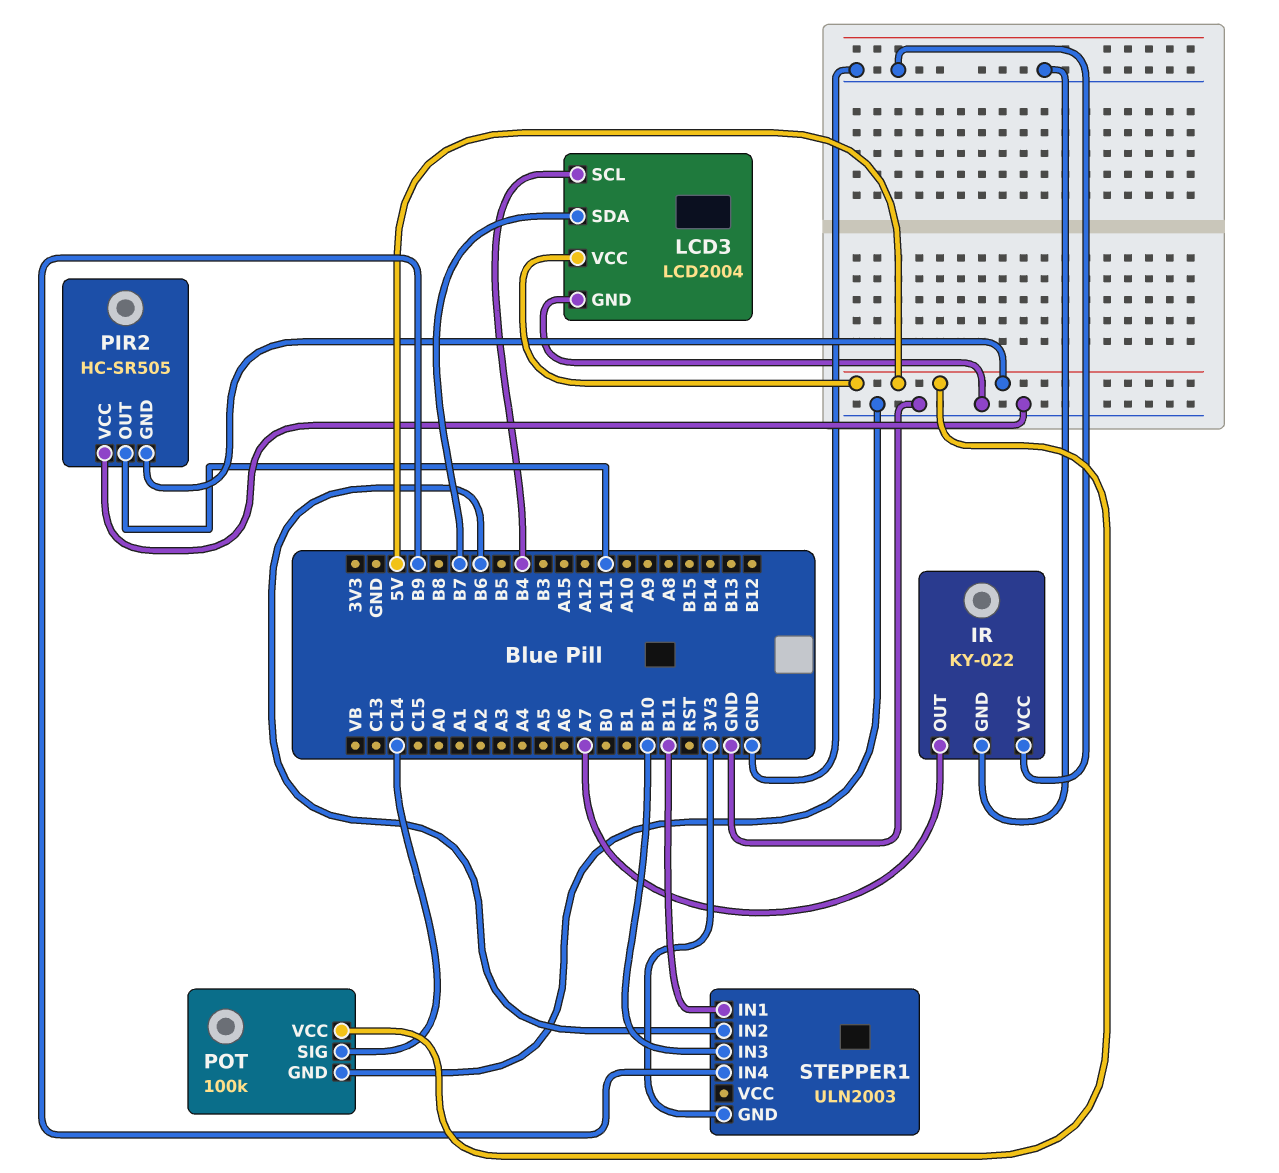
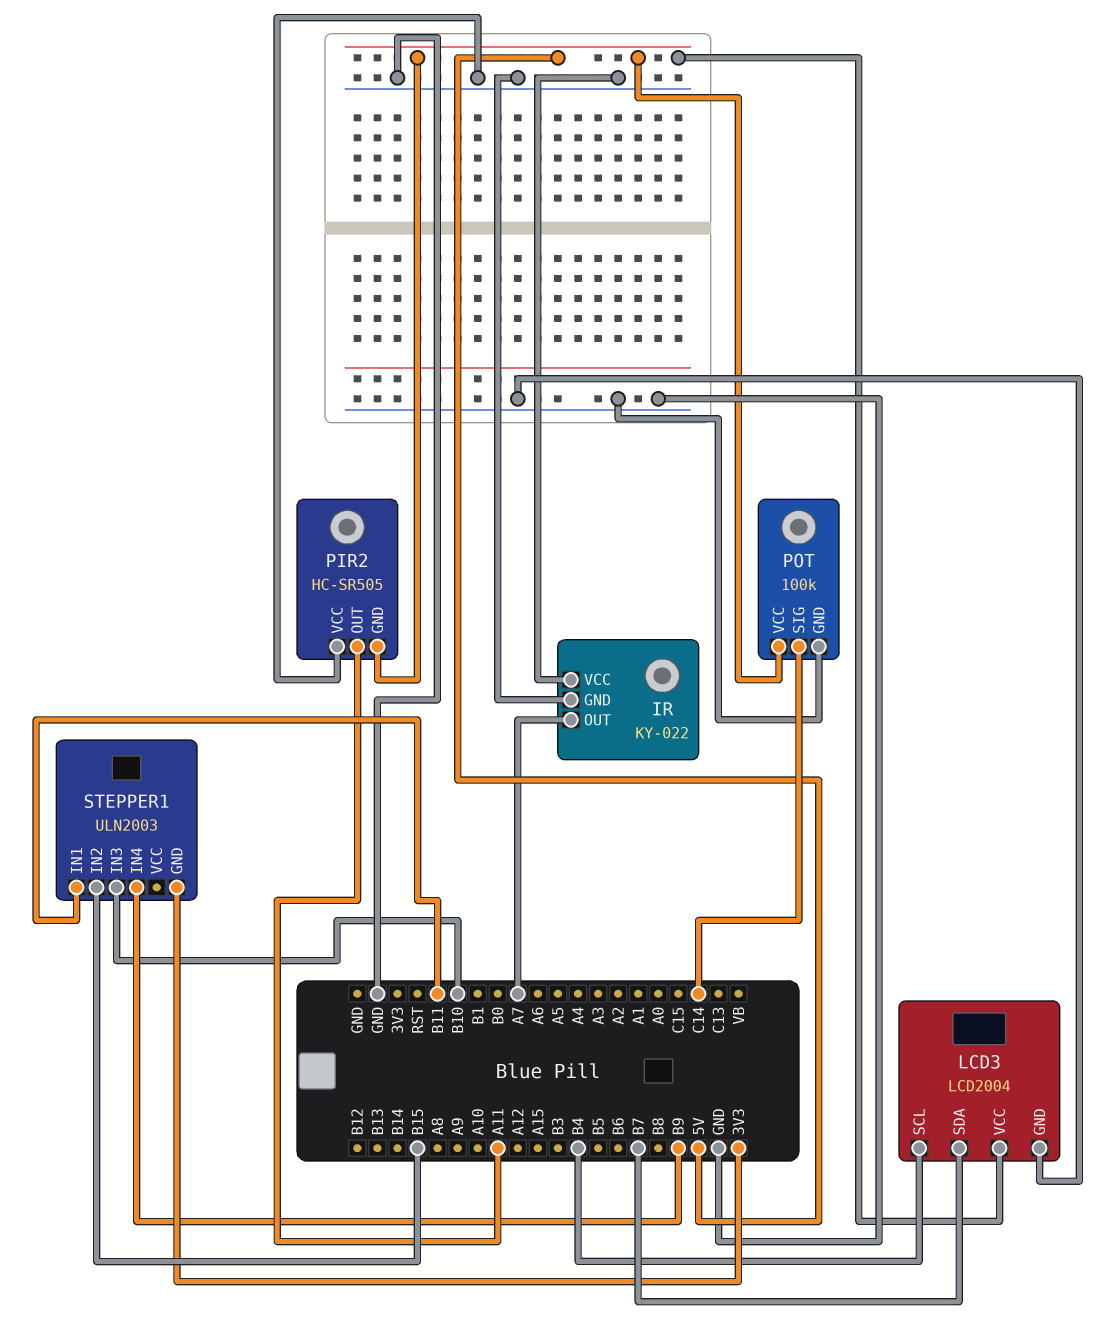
STEPPER1 pin IN2: B6 -> B15

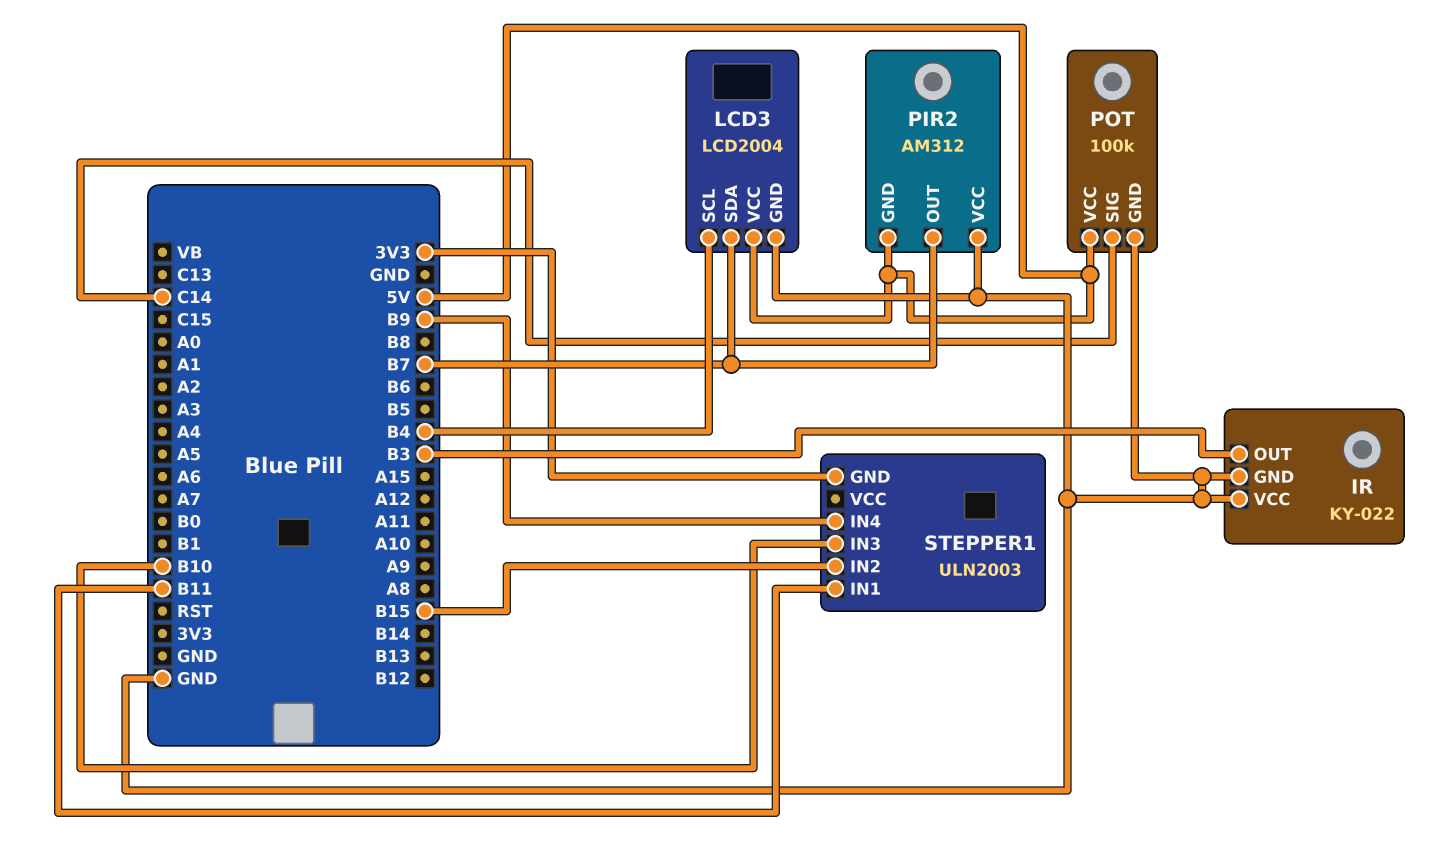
IR pin OUT: A7 -> B3
PIR2: HC-SR505 -> AM312
PIR2 pin OUT: A11 -> B7

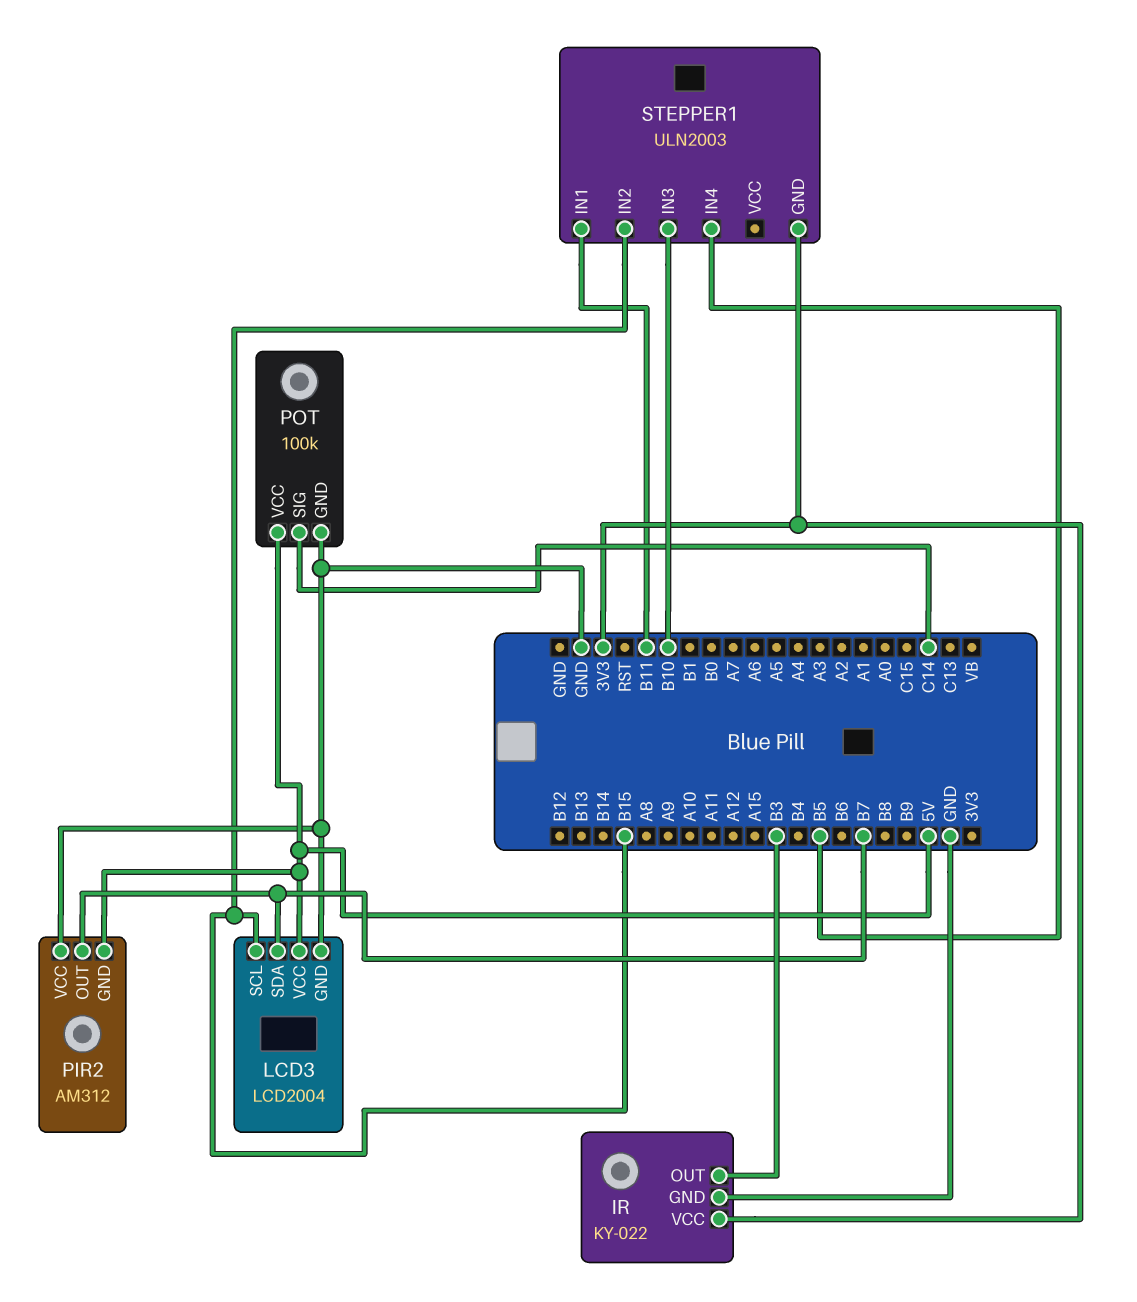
IR pin VCC: GND -> 3V3
LCD3 pin SCL: B4 -> B15
STEPPER1 pin IN4: B9 -> B5

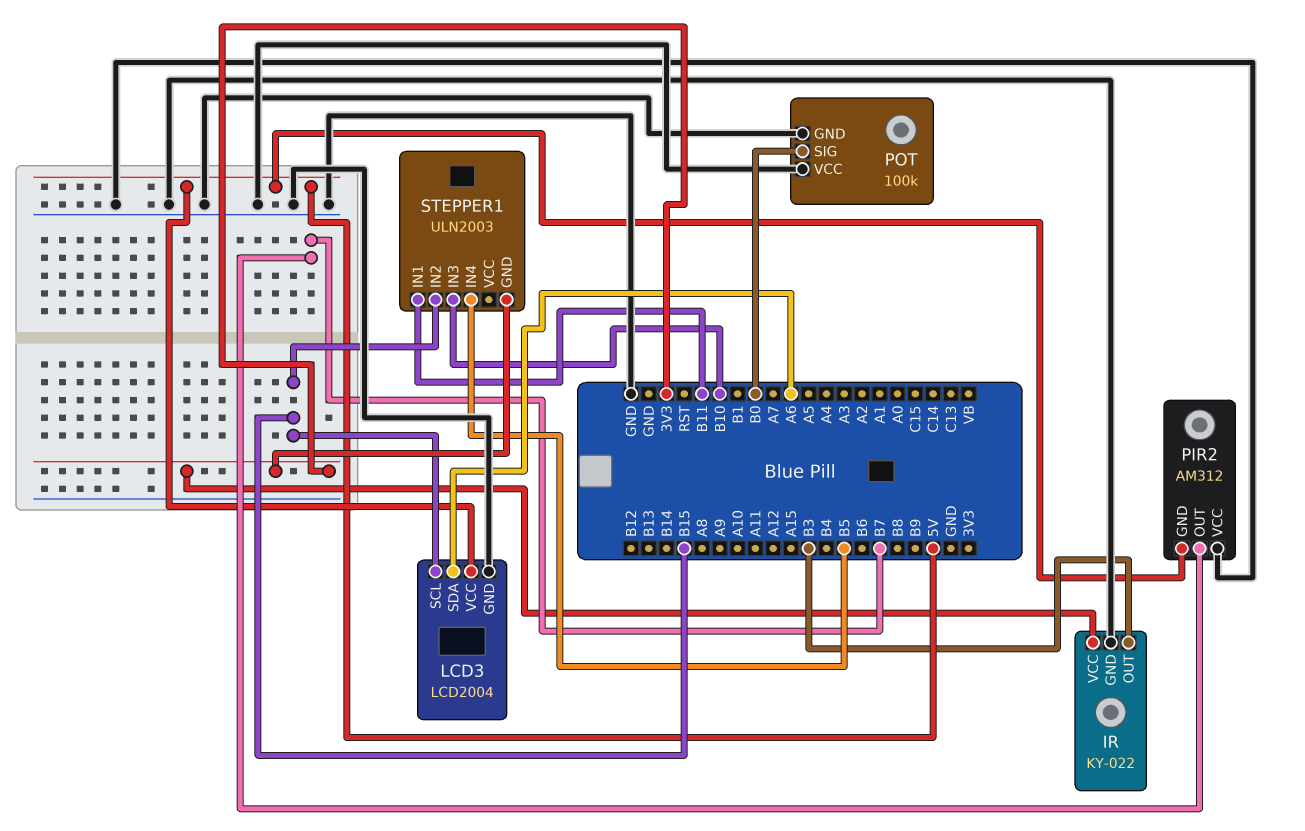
LCD3 pin SDA: B7 -> A6
POT pin SIG: C14 -> B0
POT pin VCC: 5V -> GND

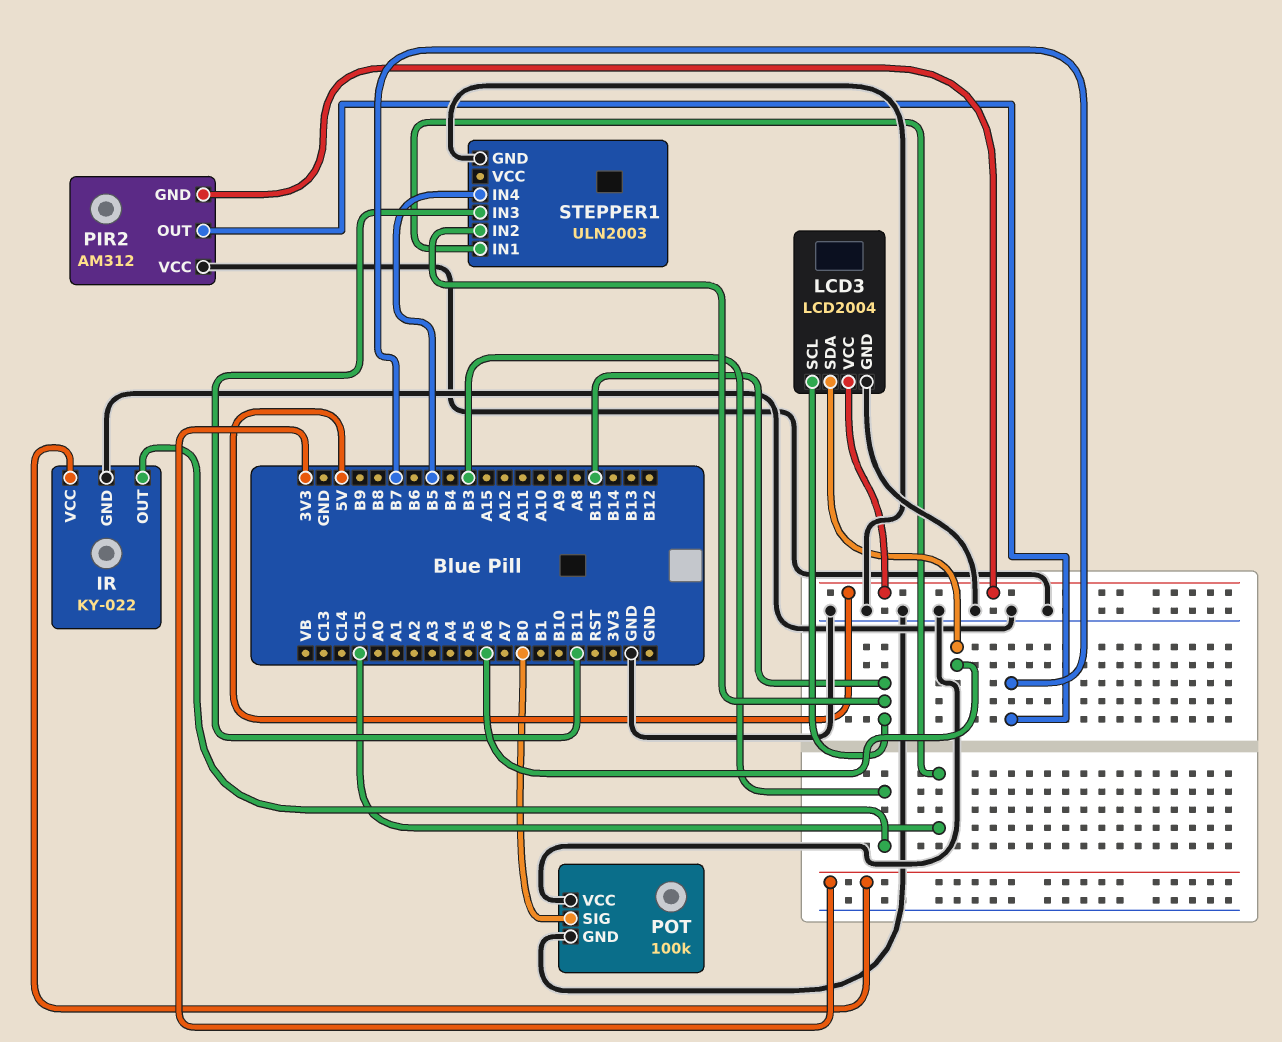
STEPPER1 pin GND: 3V3 -> GND
STEPPER1 pin IN1: B11 -> C15
STEPPER1 pin IN3: B10 -> B11

